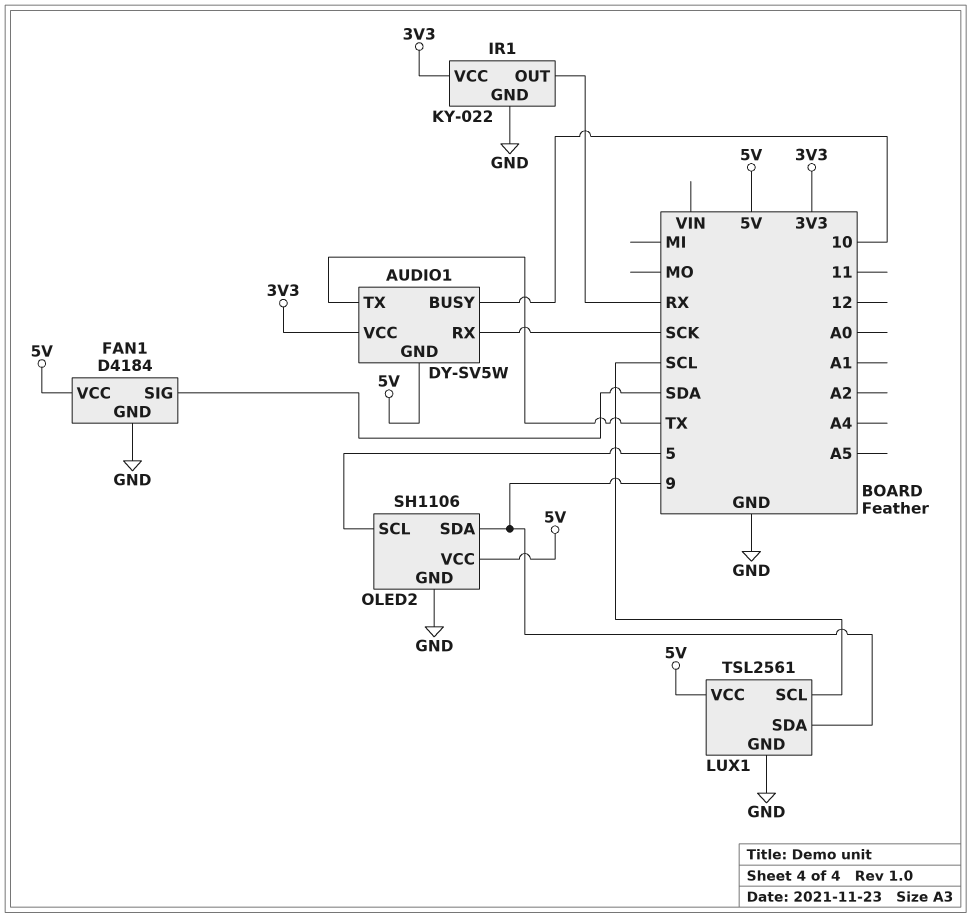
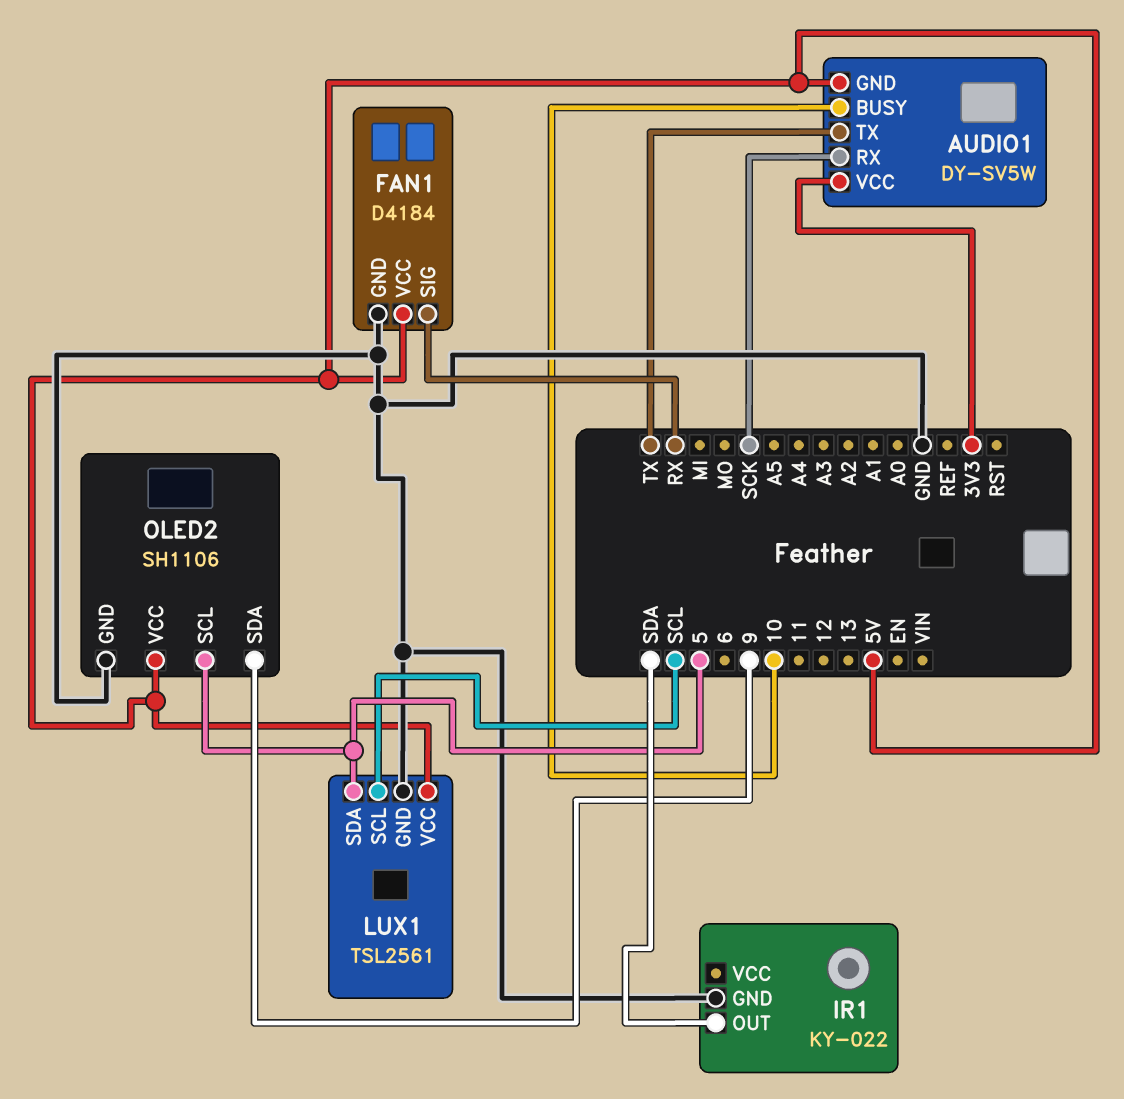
FAN1 pin SIG: SDA -> RX
IR1 pin OUT: RX -> SDA
IR1 pin VCC: 3V3 -> none
LUX1 pin SDA: 9 -> 5

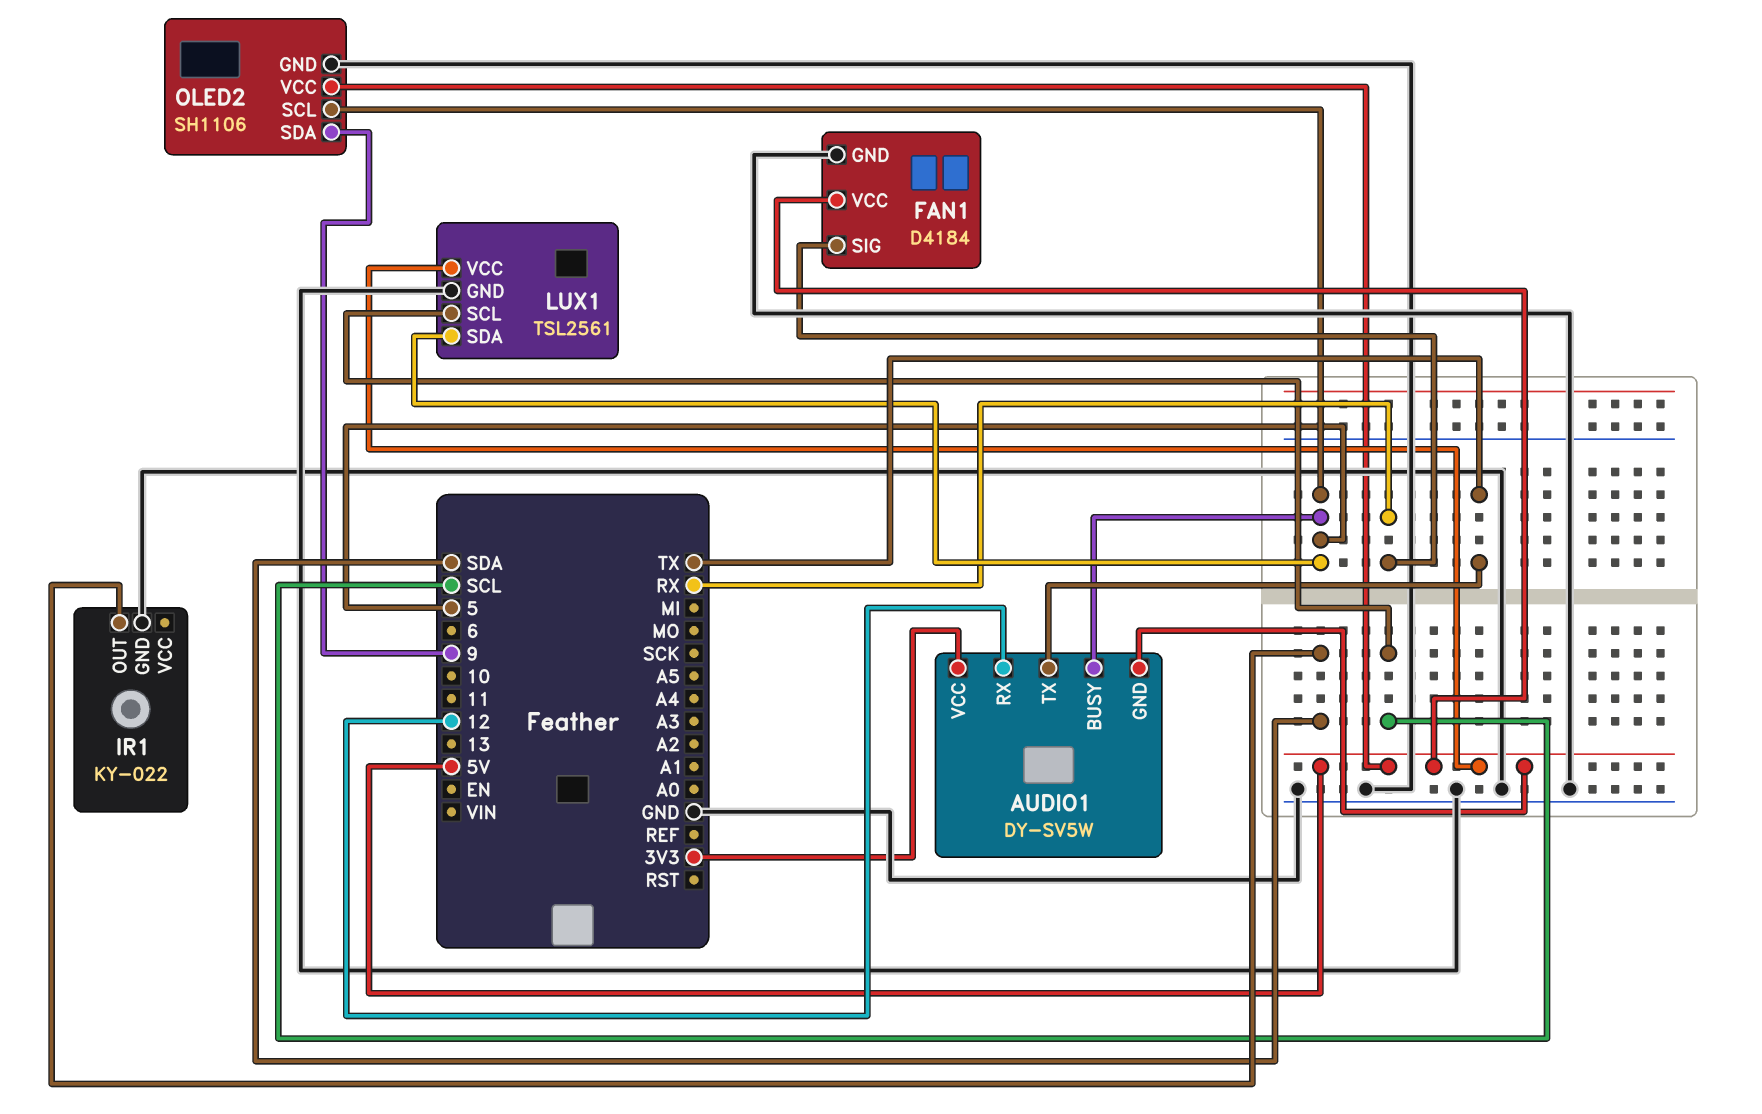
AUDIO1 pin BUSY: 10 -> 5
AUDIO1 pin RX: SCK -> 12

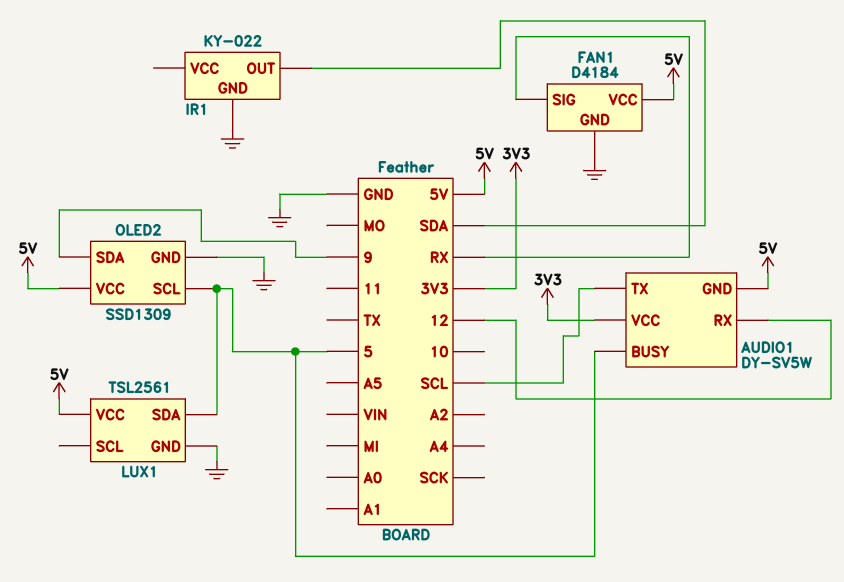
AUDIO1 pin TX: TX -> SCL
LUX1 pin SCL: SCL -> none
OLED2: SH1106 -> SSD1309

